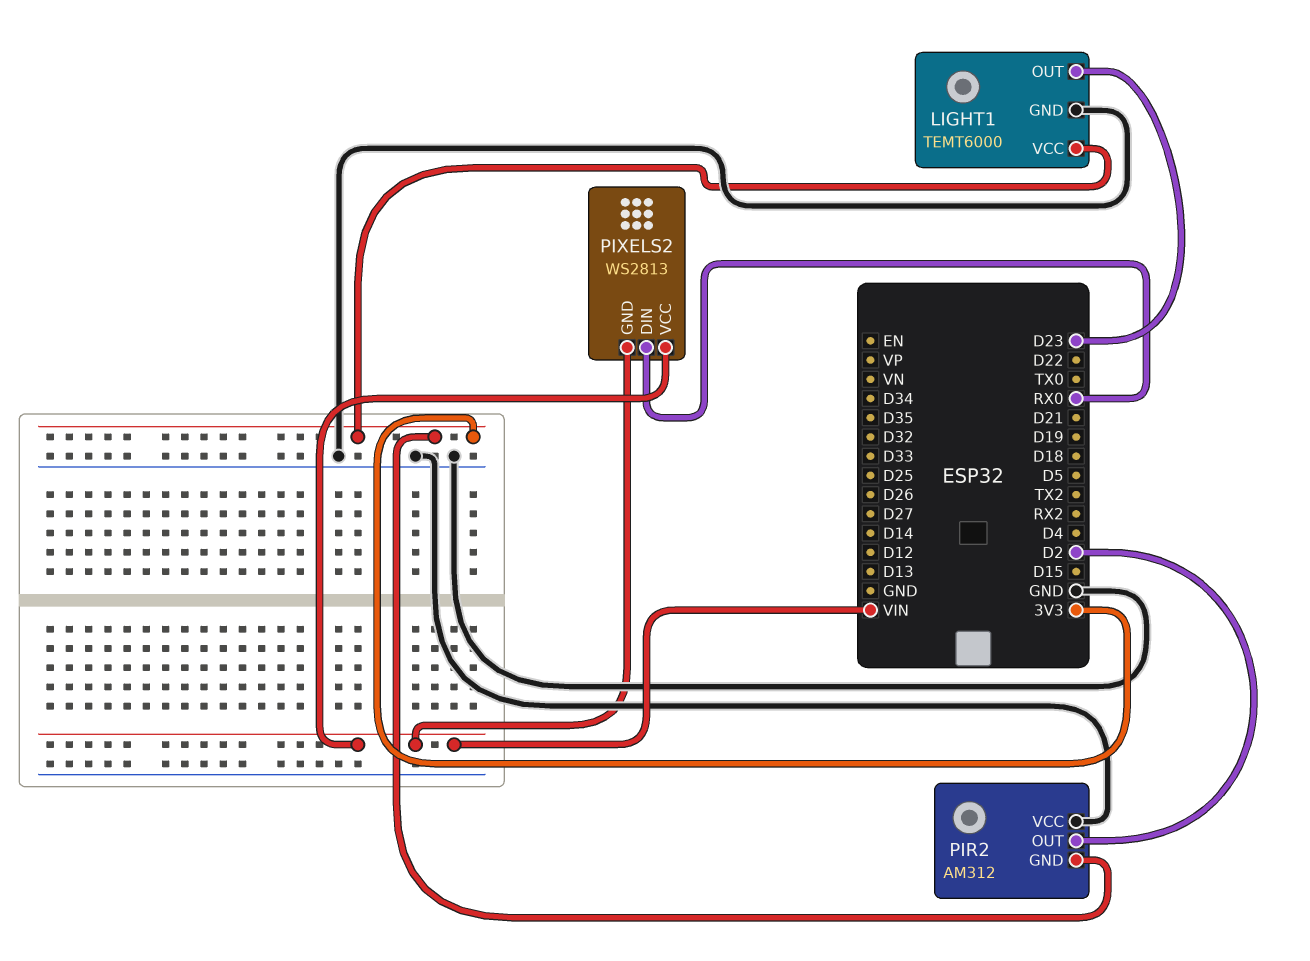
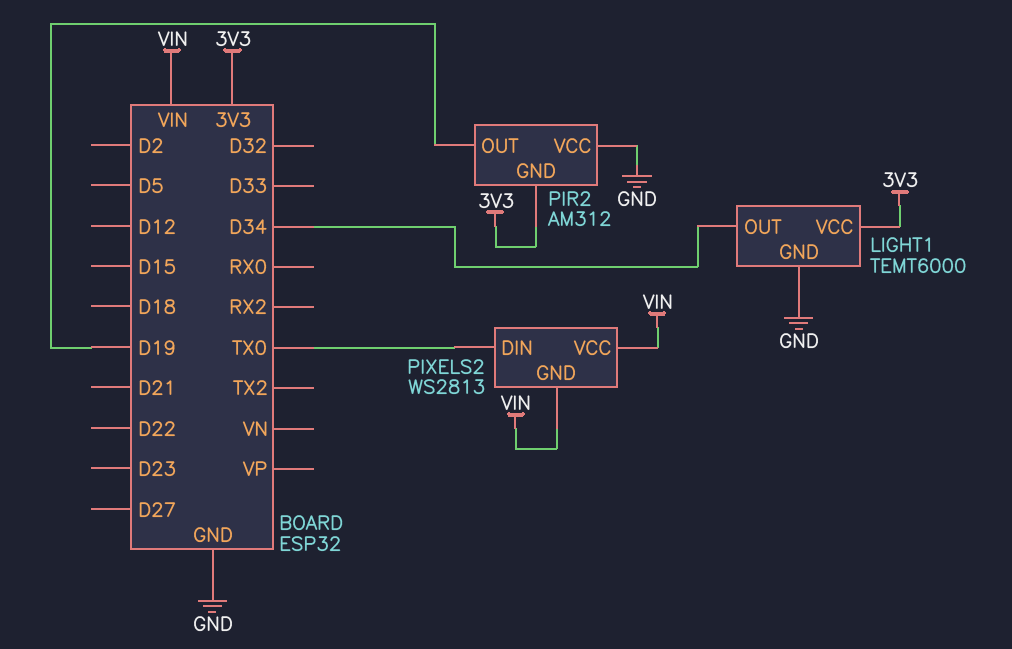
LIGHT1 pin OUT: D23 -> D34
PIR2 pin OUT: D2 -> D19
PIXELS2 pin DIN: RX0 -> TX0

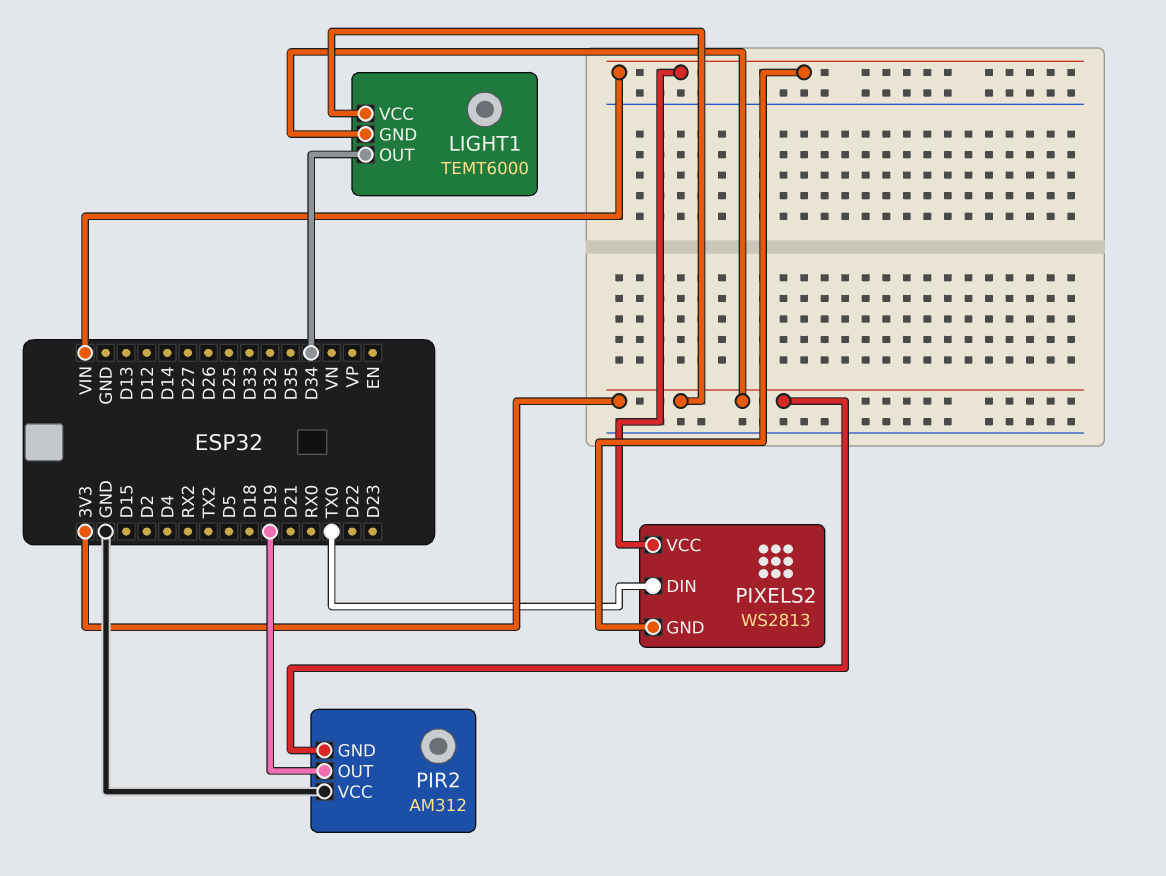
LIGHT1 pin GND: GND -> 3V3

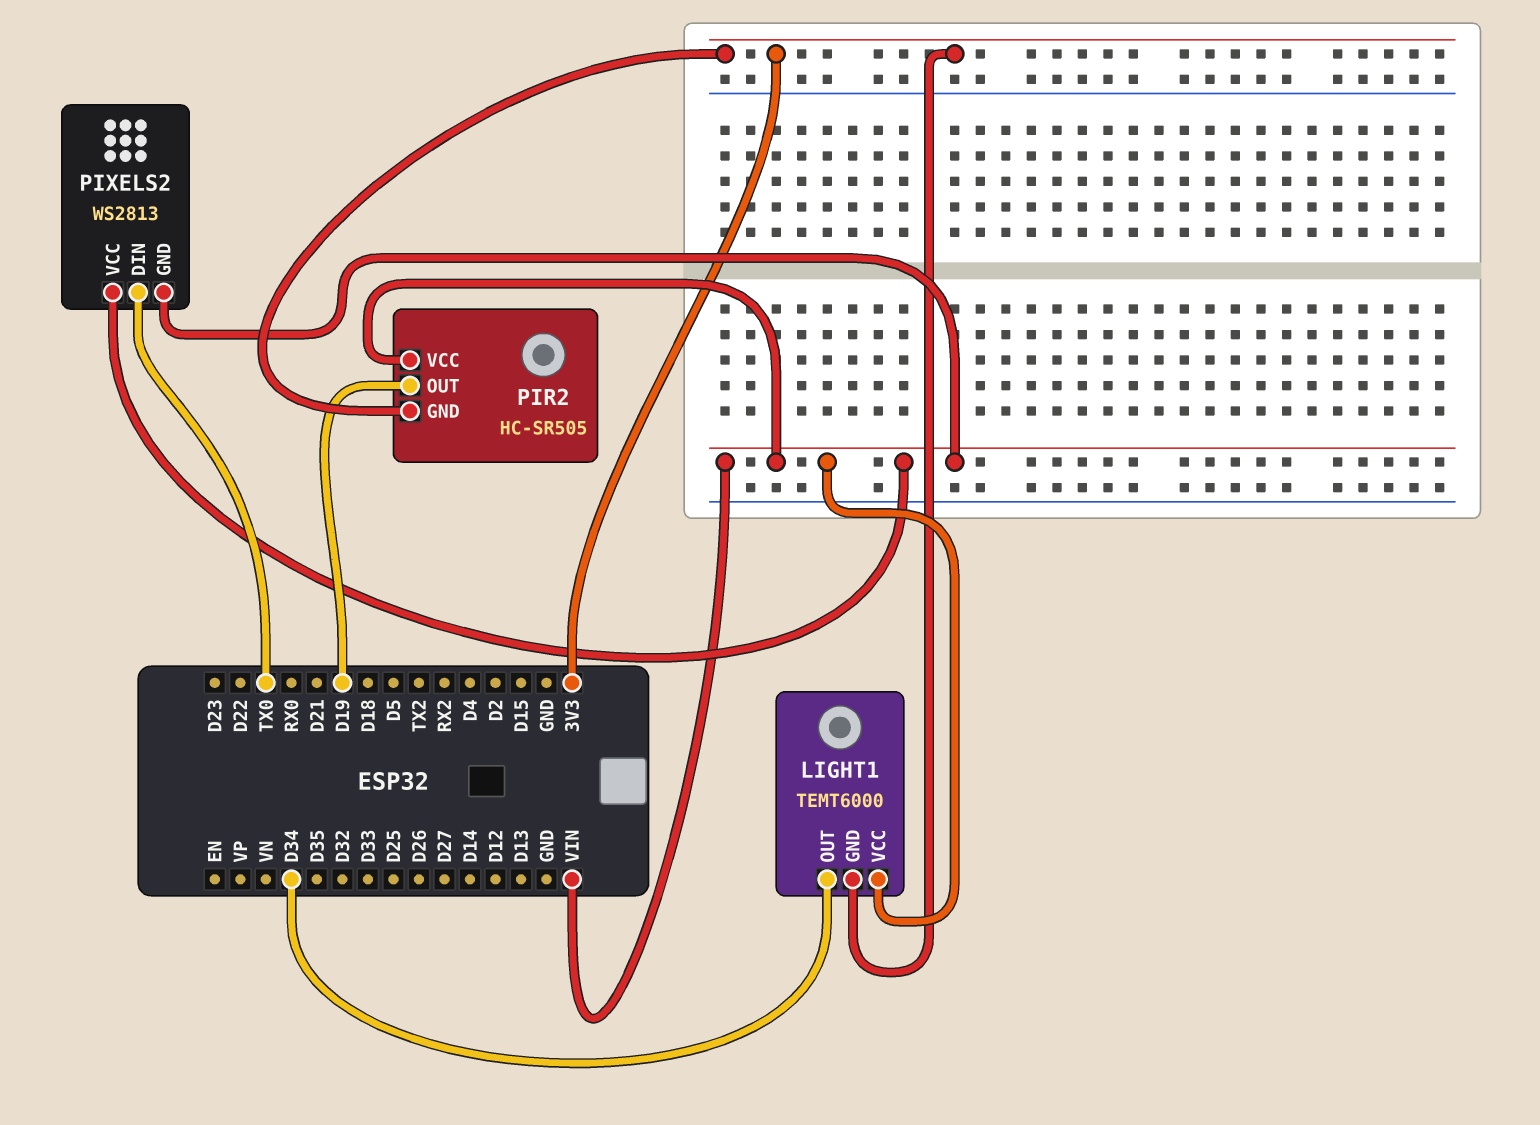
LIGHT1 pin VCC: 3V3 -> VIN
PIR2: AM312 -> HC-SR505
PIR2 pin VCC: GND -> VIN

